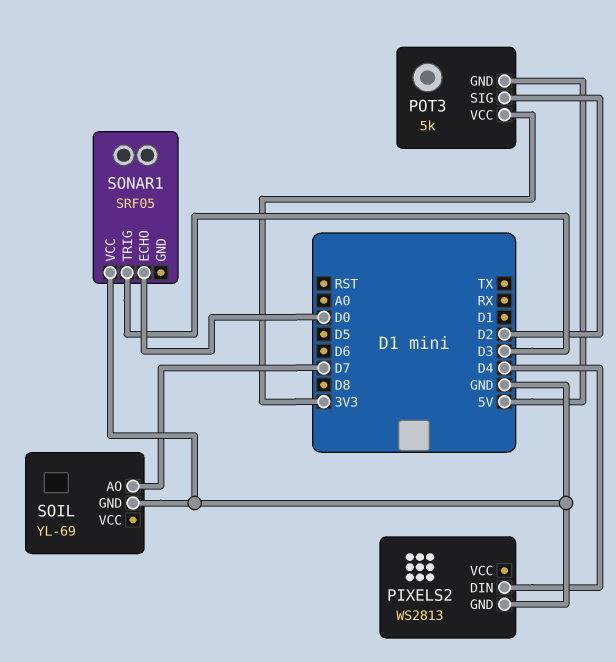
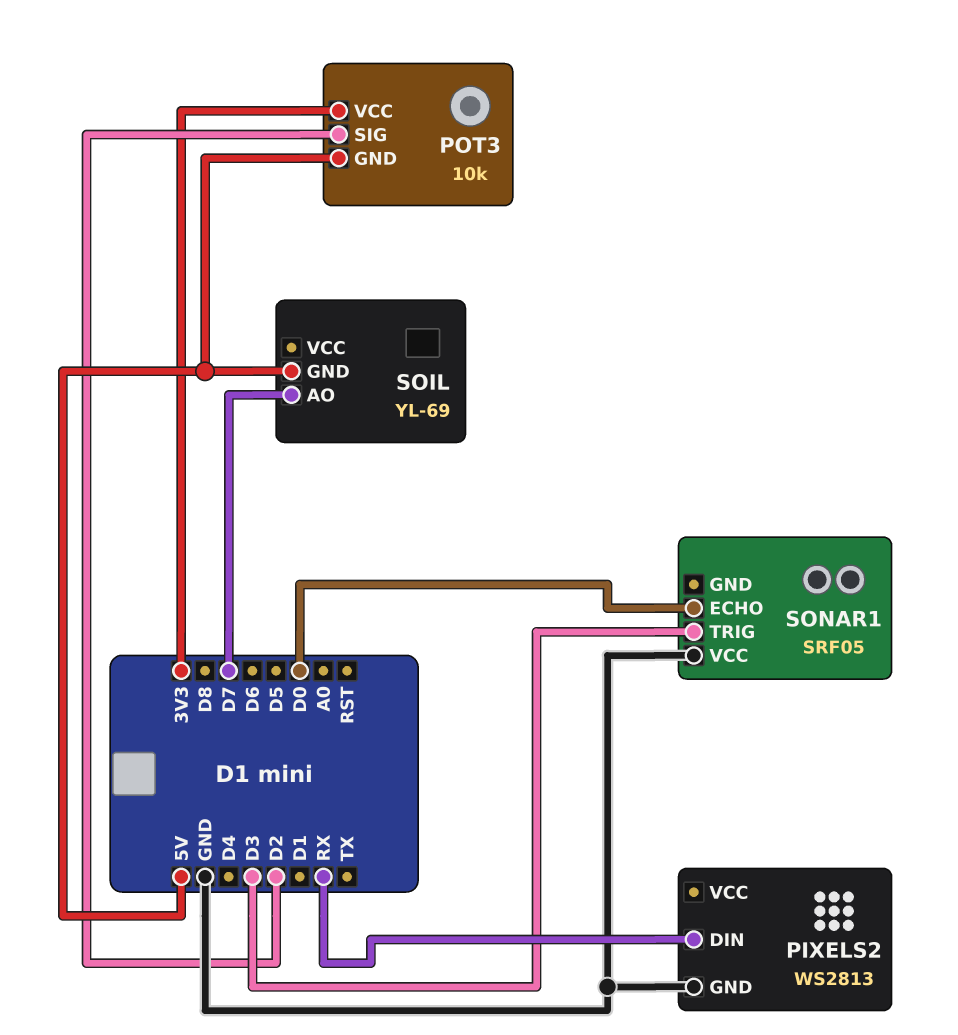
PIXELS2 pin DIN: D4 -> RX
POT3: 5k -> 10k
SOIL pin GND: GND -> 5V

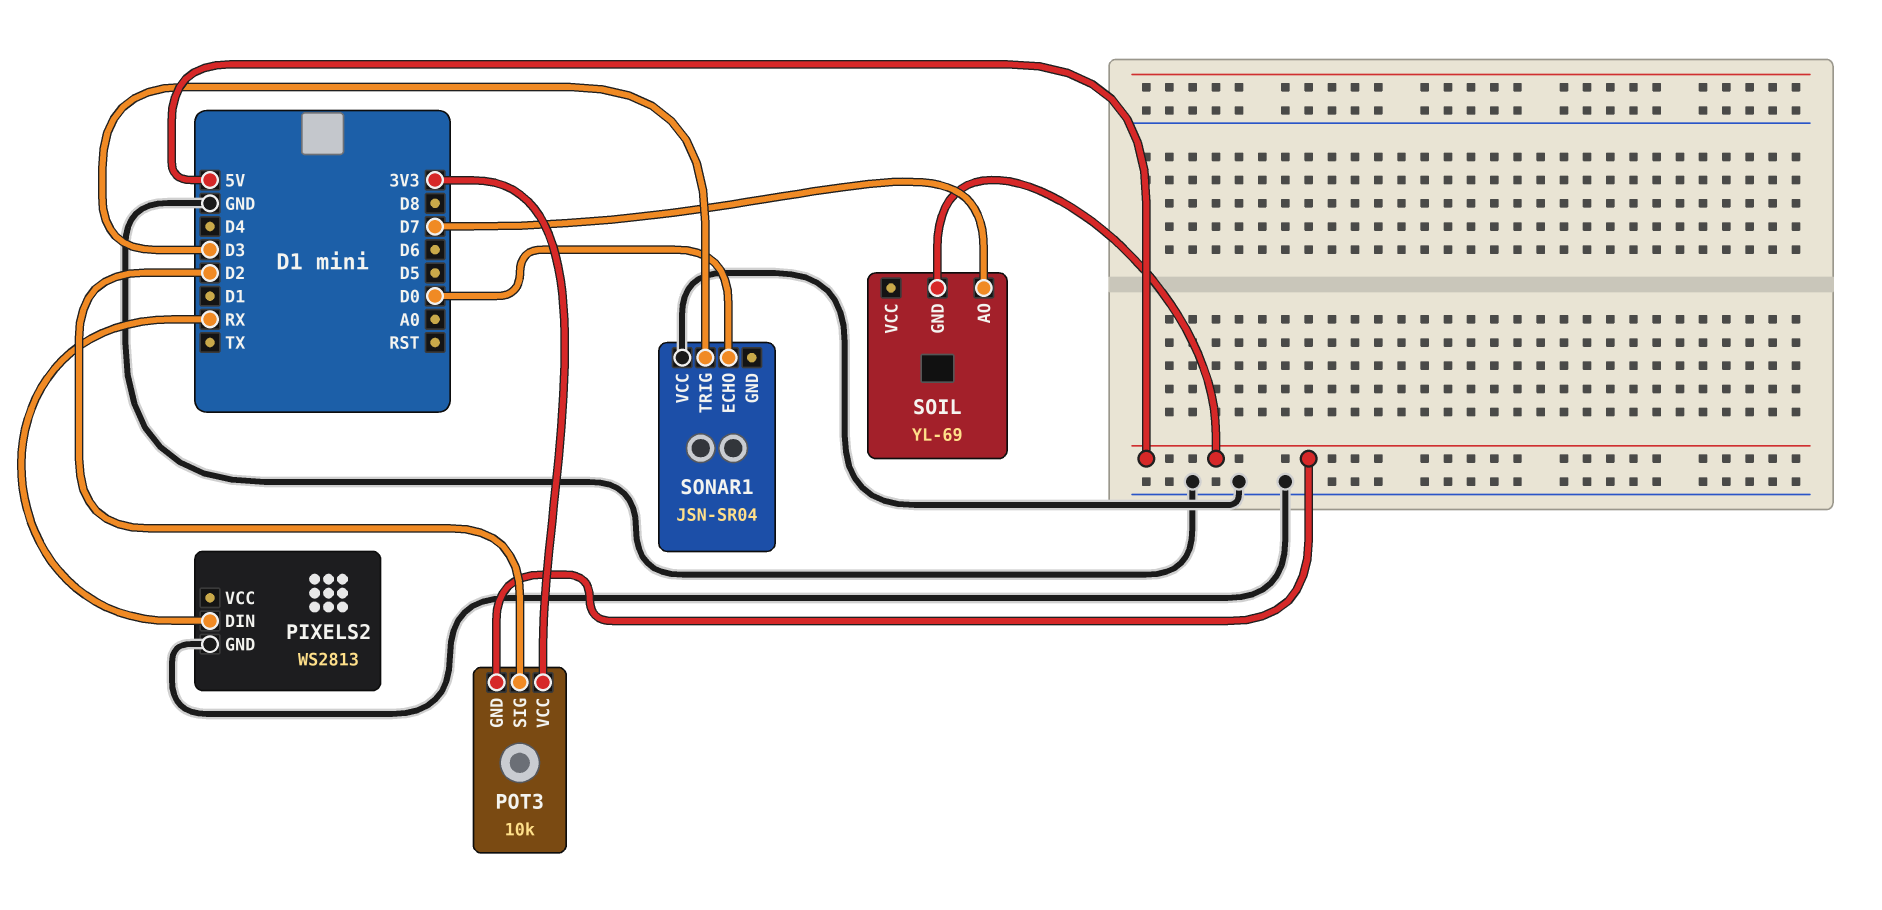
SONAR1: SRF05 -> JSN-SR04

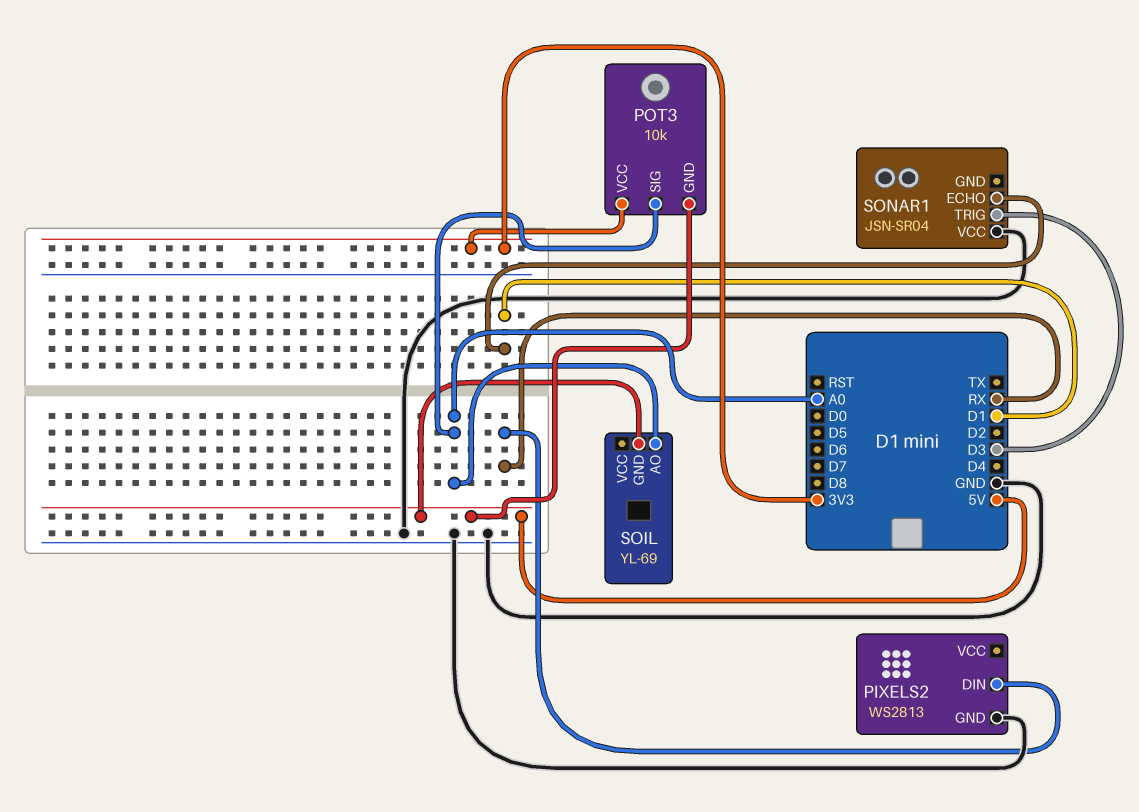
POT3 pin SIG: D2 -> A0
SOIL pin AO: D7 -> A0
SONAR1 pin ECHO: D0 -> D1

